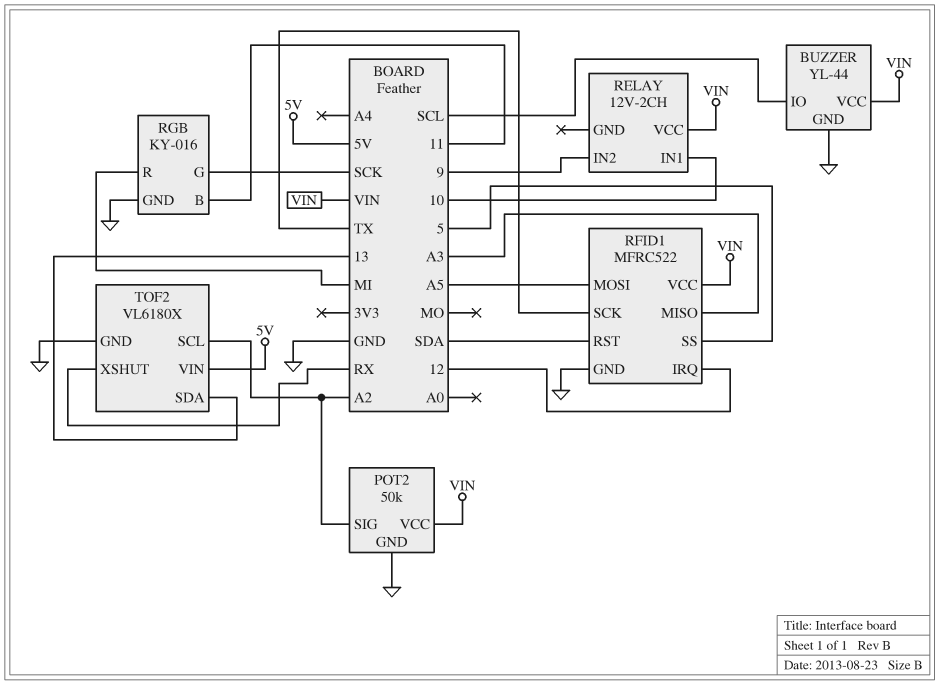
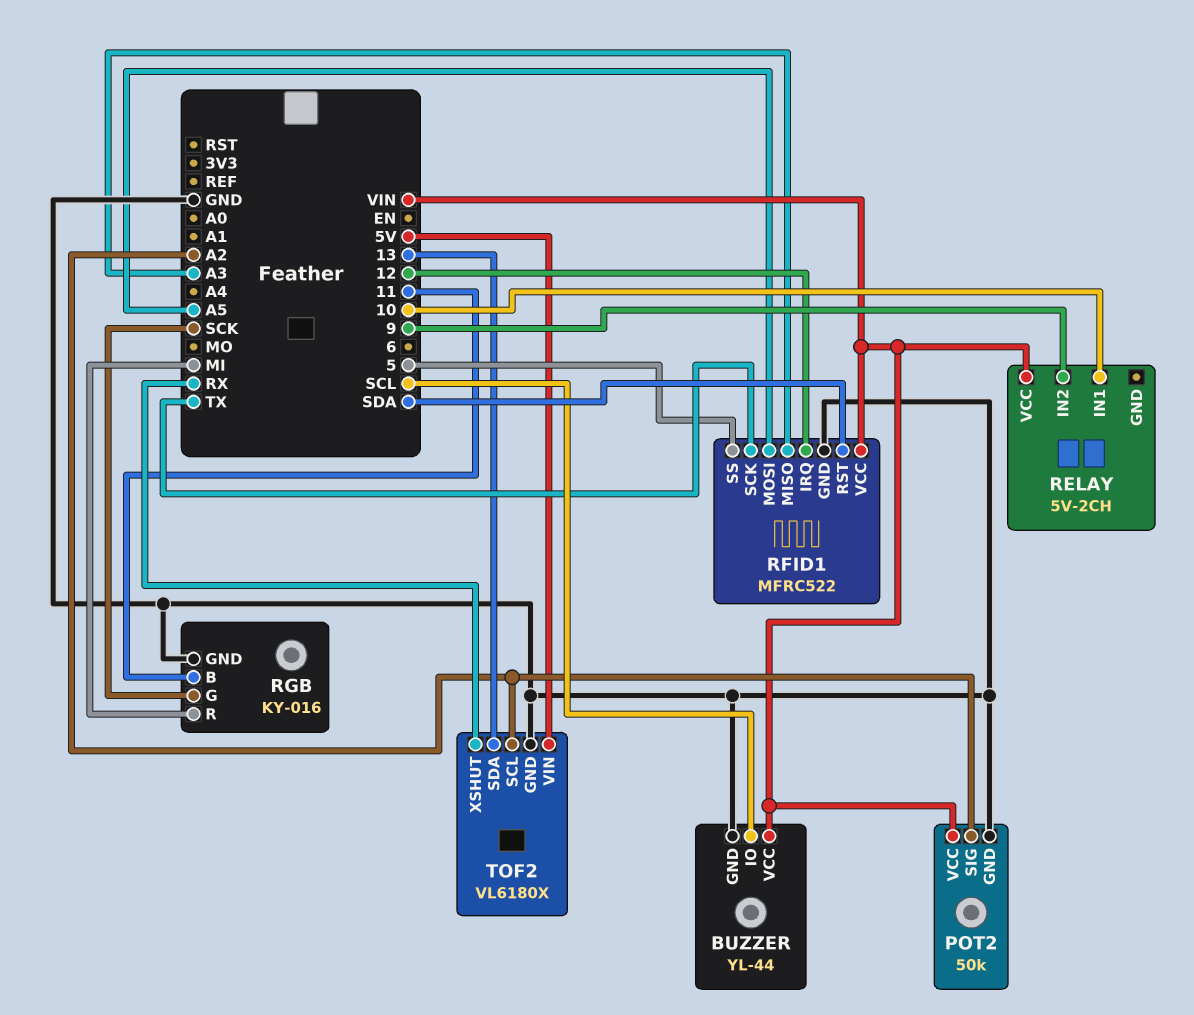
RELAY: 12V-2CH -> 5V-2CH

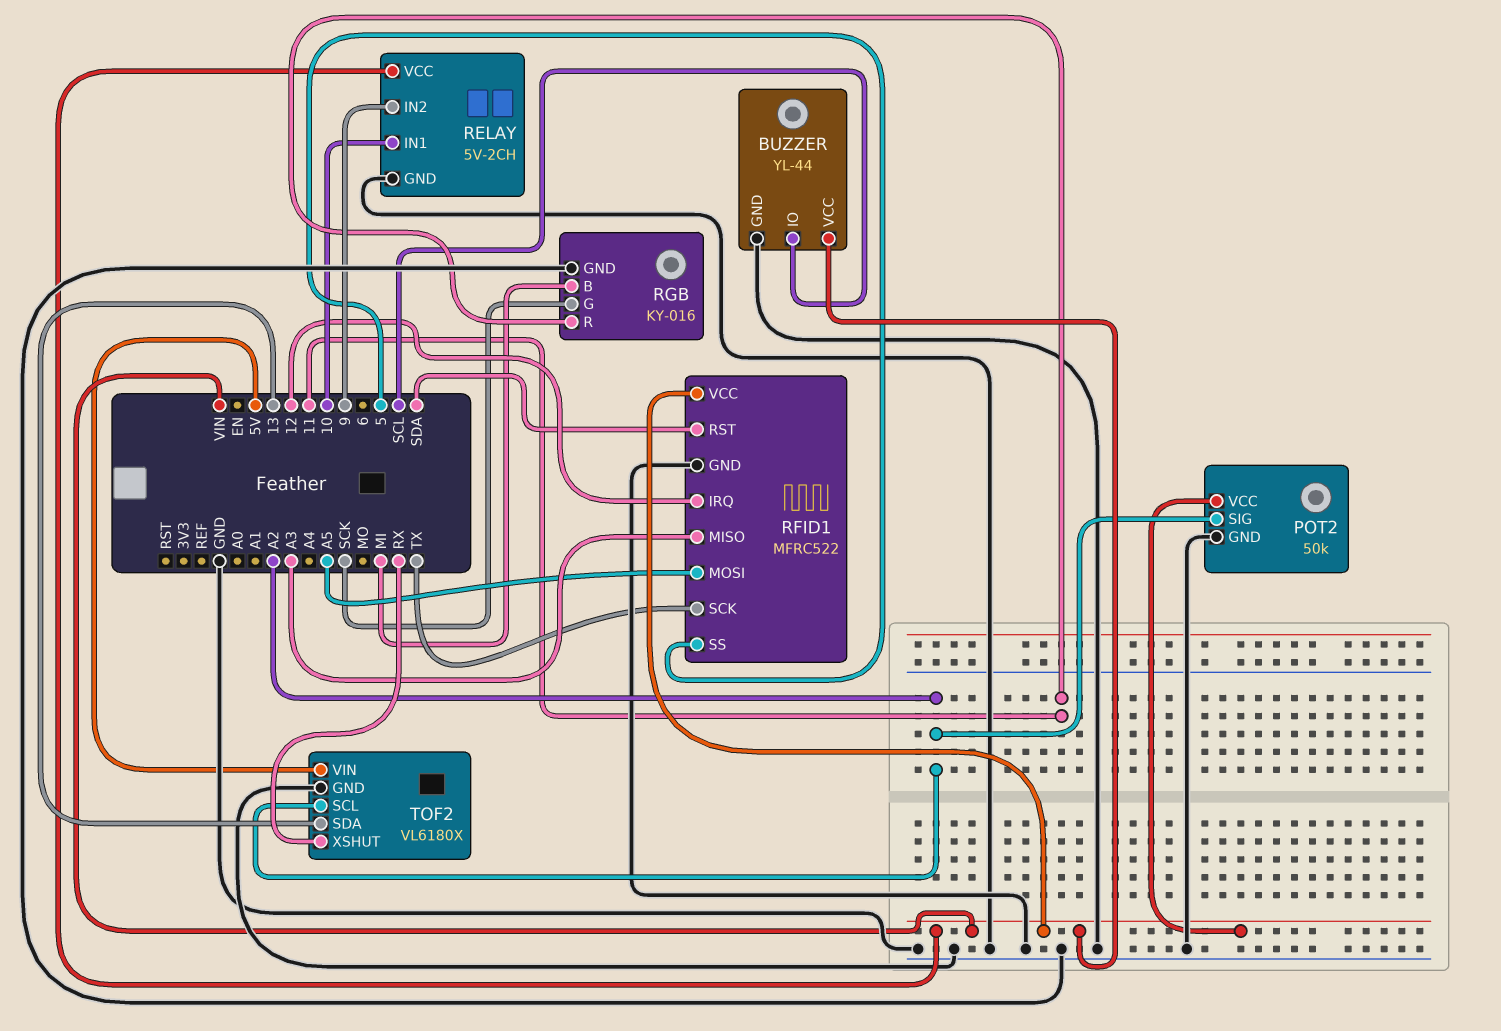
RELAY pin GND: none -> GND
RGB pin B: 11 -> MI
RGB pin R: MI -> 11

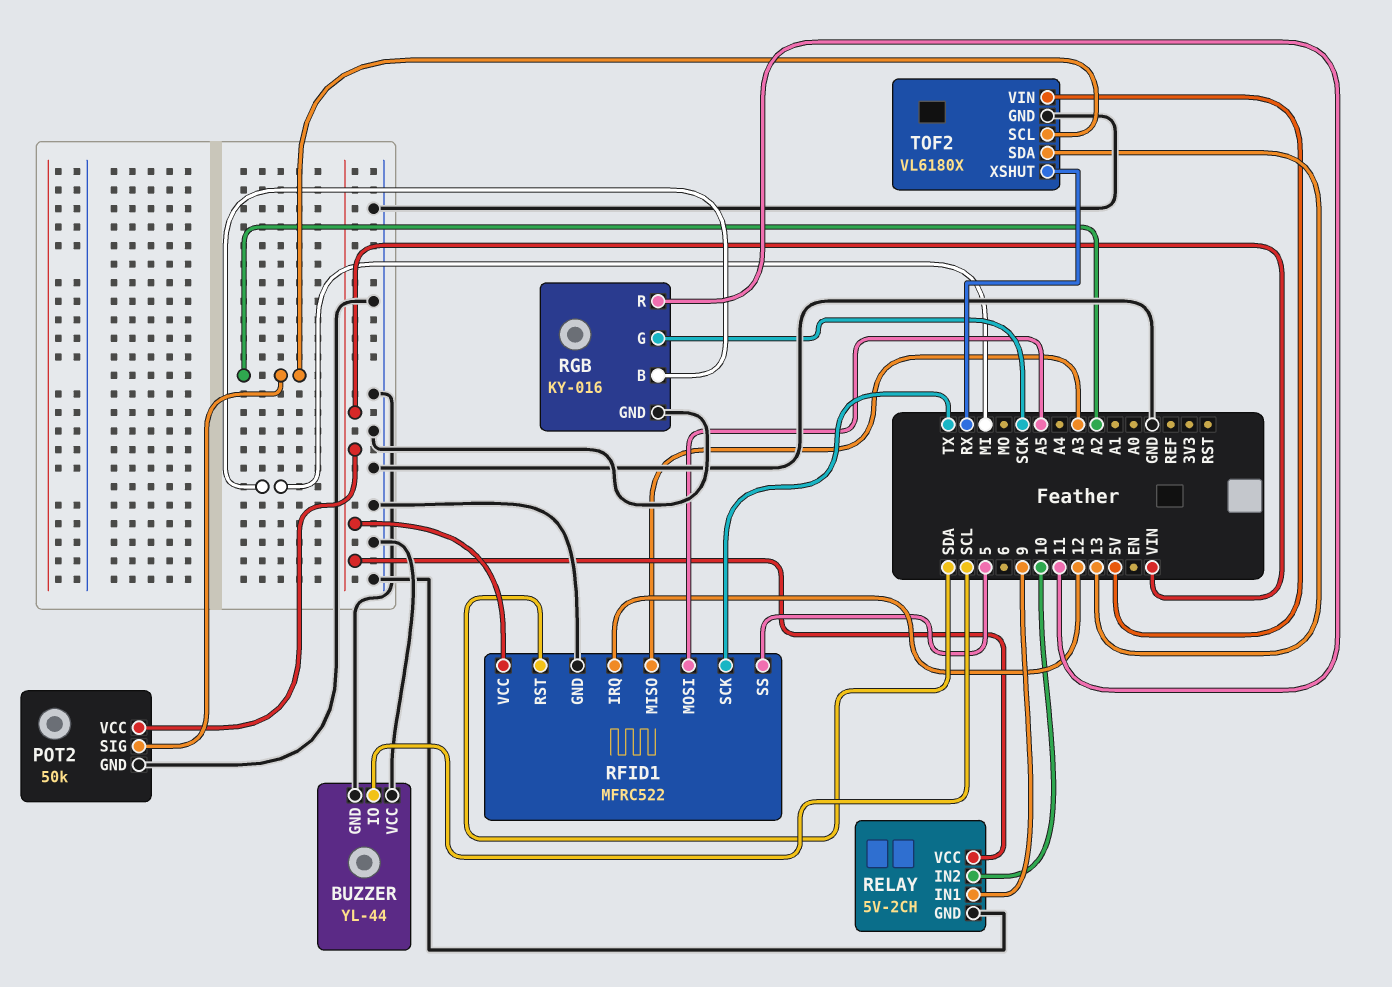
BUZZER pin VCC: VIN -> GND
RELAY pin IN1: 10 -> 9
RELAY pin IN2: 9 -> 10

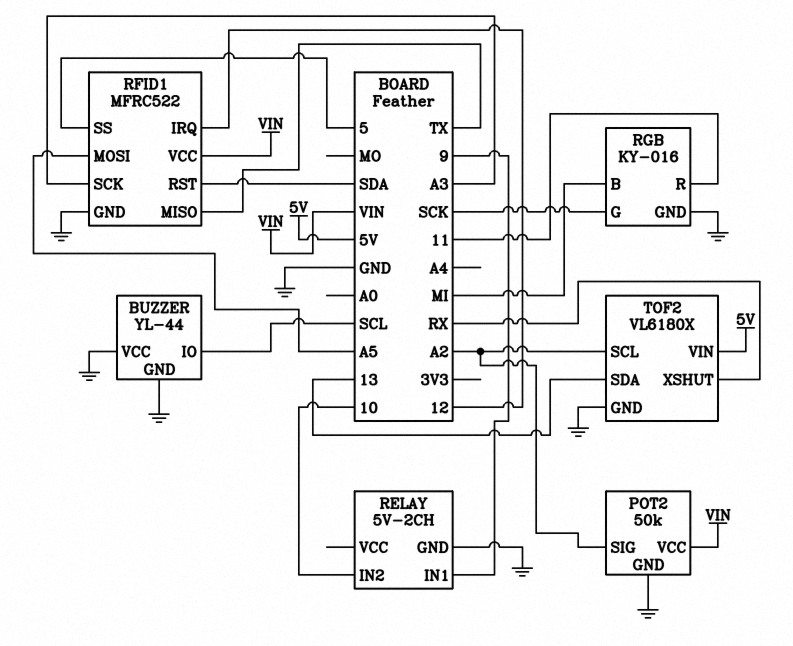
RELAY pin VCC: VIN -> none
RFID1 pin MISO: A3 -> TX
RFID1 pin SCK: TX -> A3

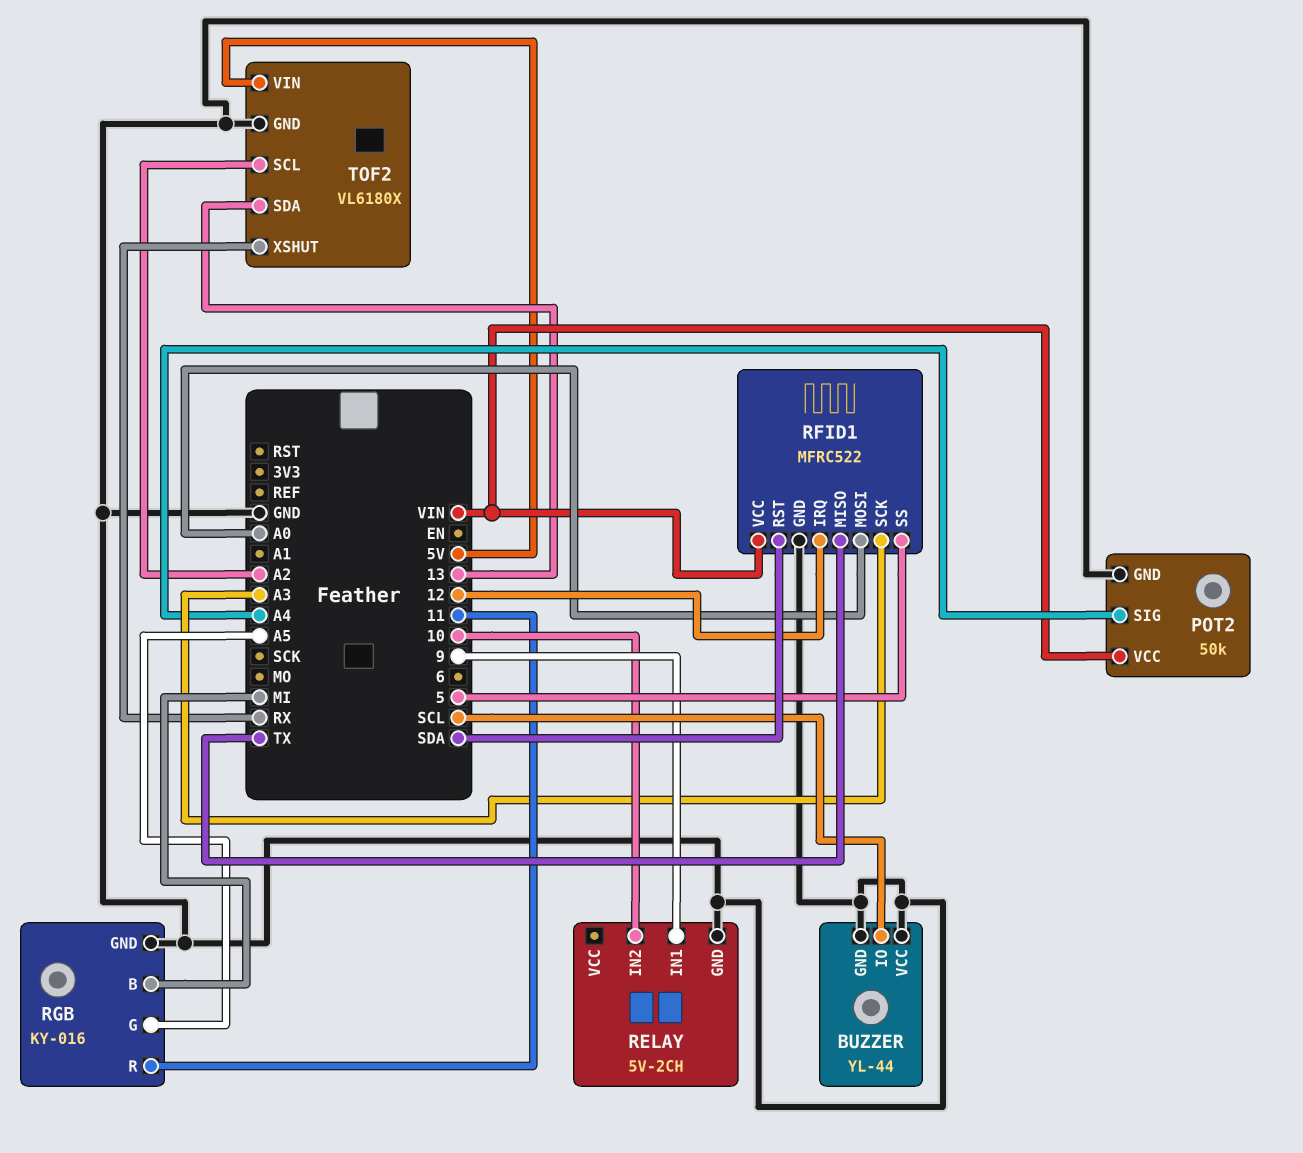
POT2 pin SIG: A2 -> A4
RFID1 pin MOSI: A5 -> A0
RGB pin G: SCK -> A5

